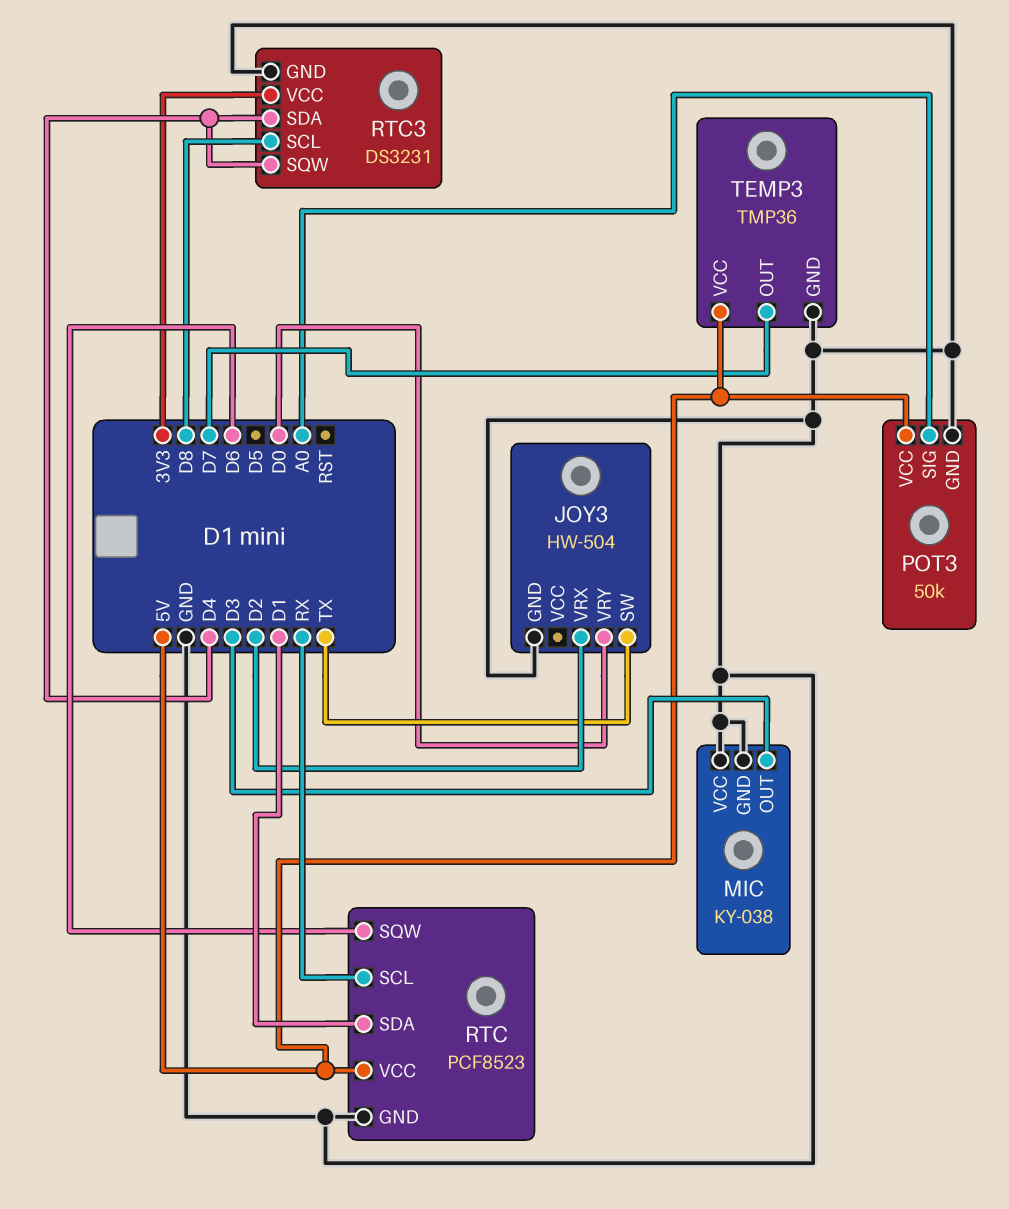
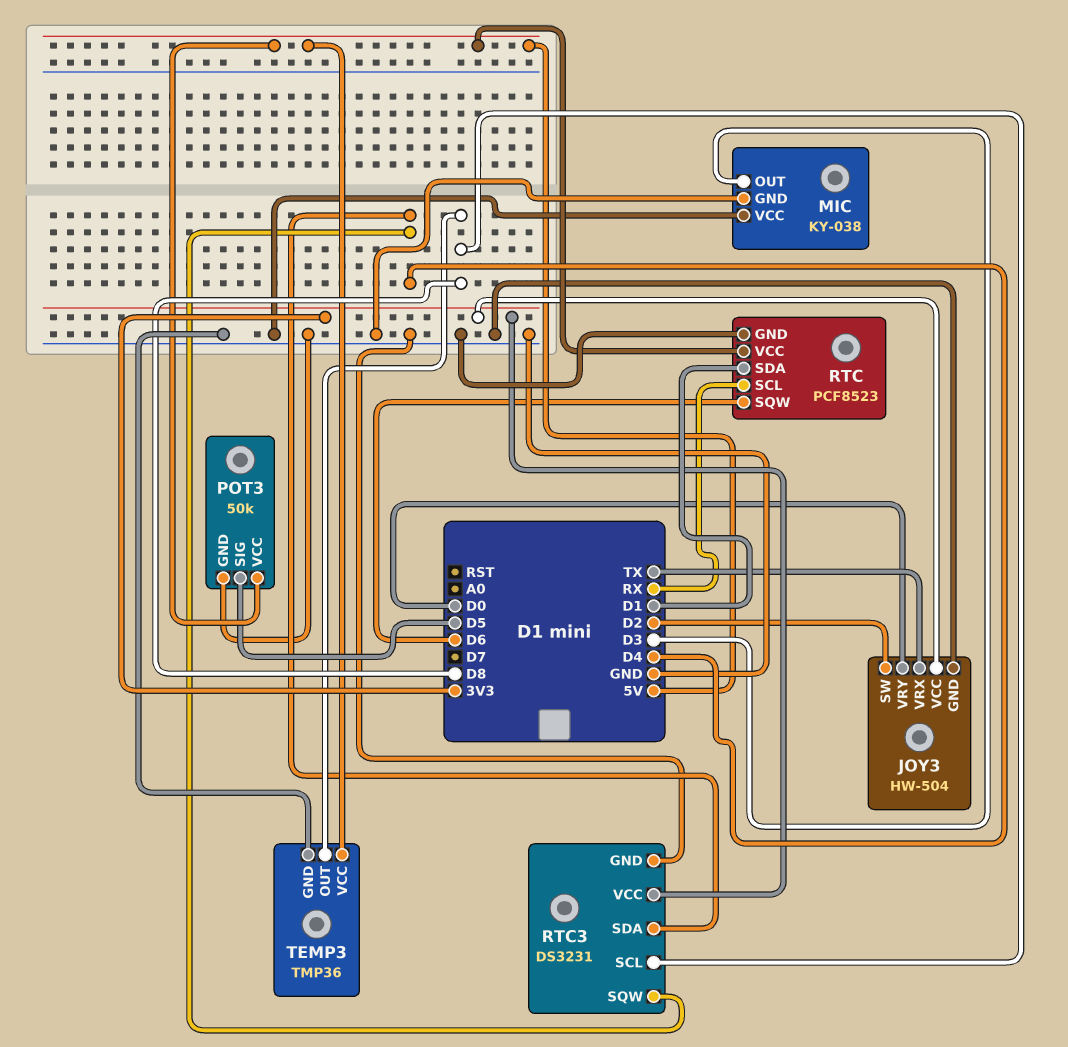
JOY3 pin SW: TX -> D2
JOY3 pin VCC: none -> 3V3
JOY3 pin VRX: D2 -> TX
POT3 pin SIG: A0 -> D5
TEMP3 pin OUT: D7 -> D8

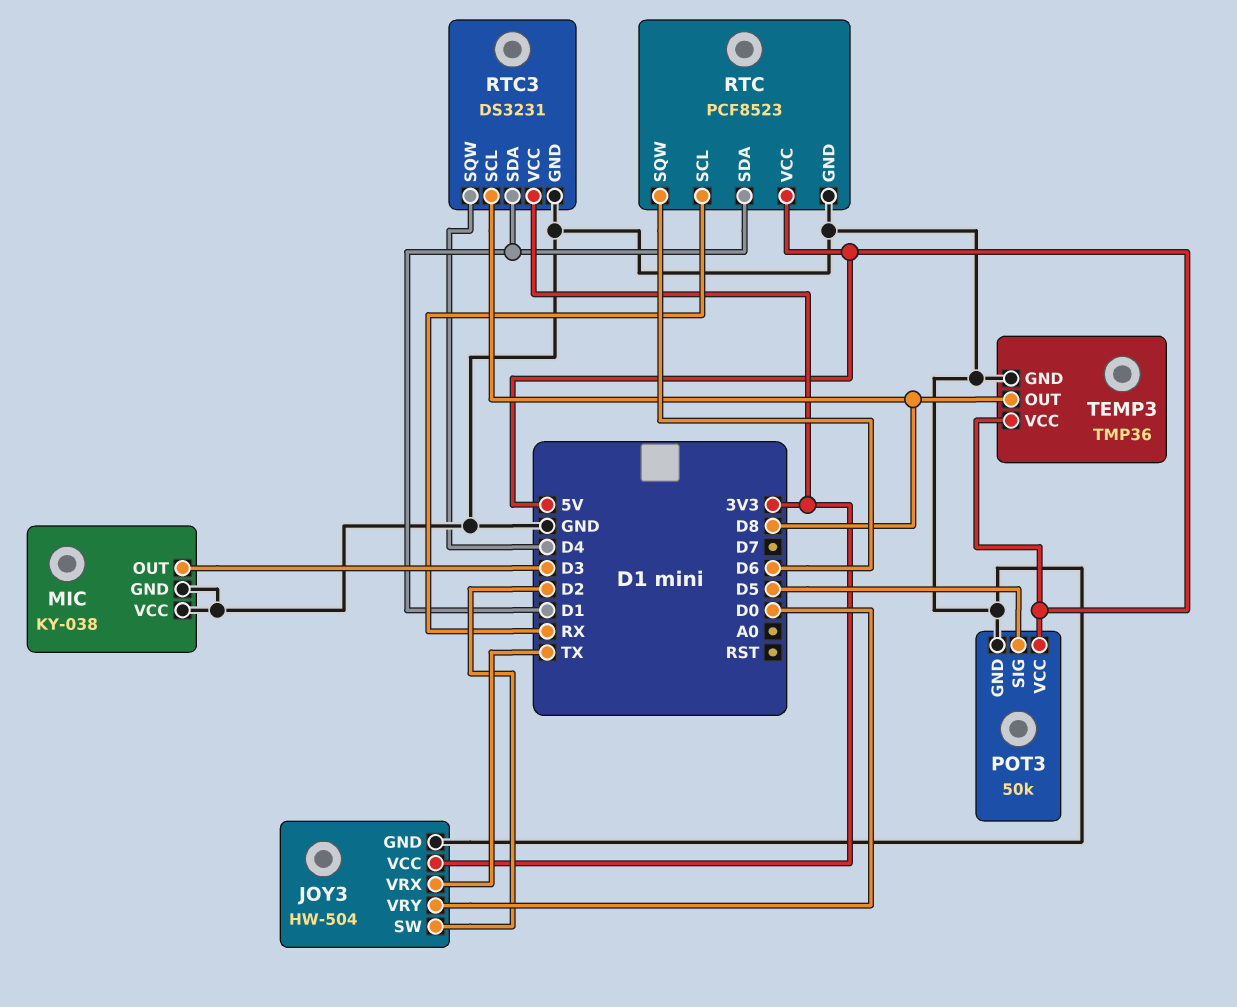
RTC3 pin SDA: D4 -> D1

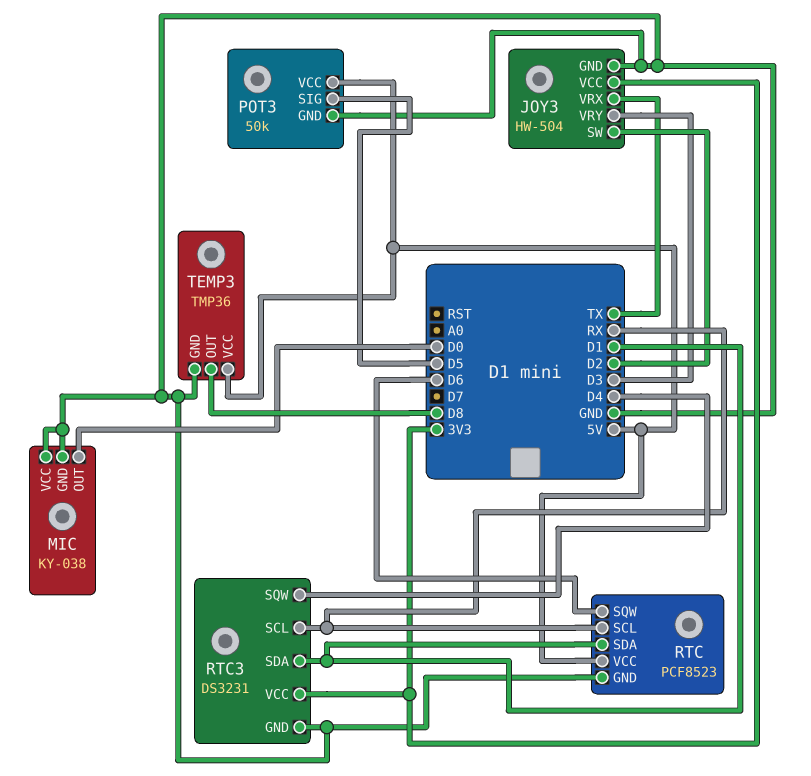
JOY3 pin VRY: D0 -> D3
MIC pin OUT: D3 -> D0
RTC3 pin SCL: D8 -> RX

